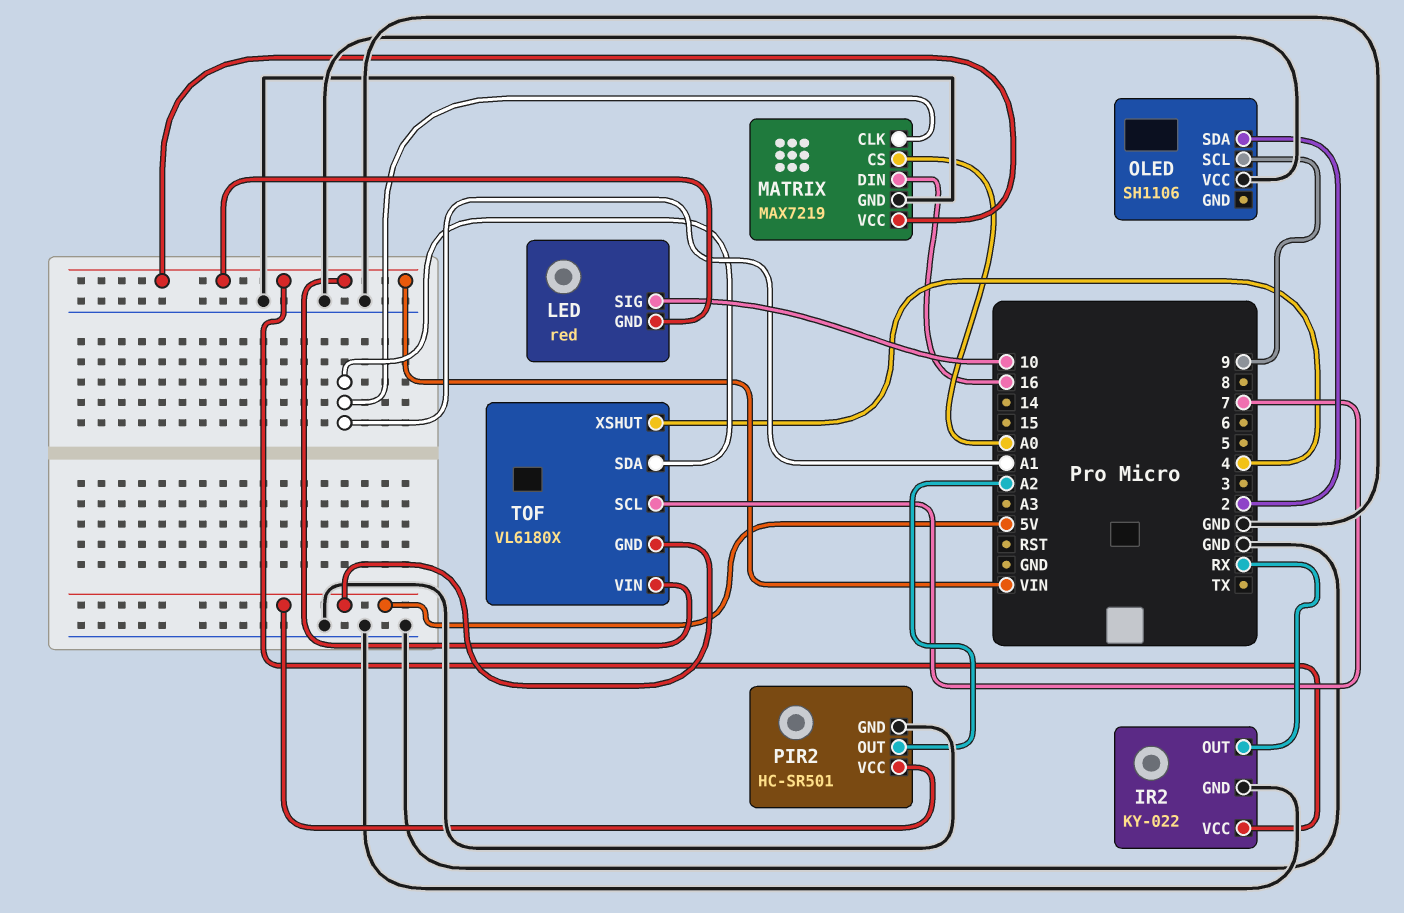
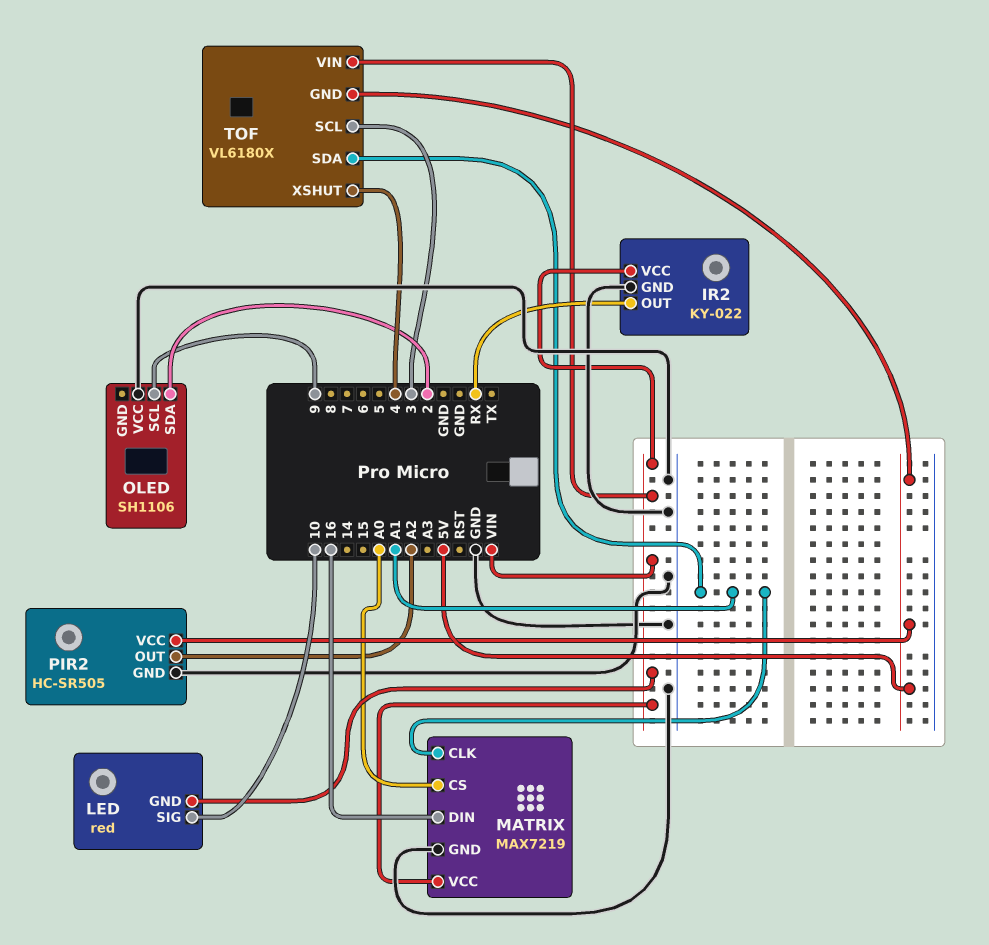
PIR2: HC-SR501 -> HC-SR505
TOF pin SCL: 7 -> 3

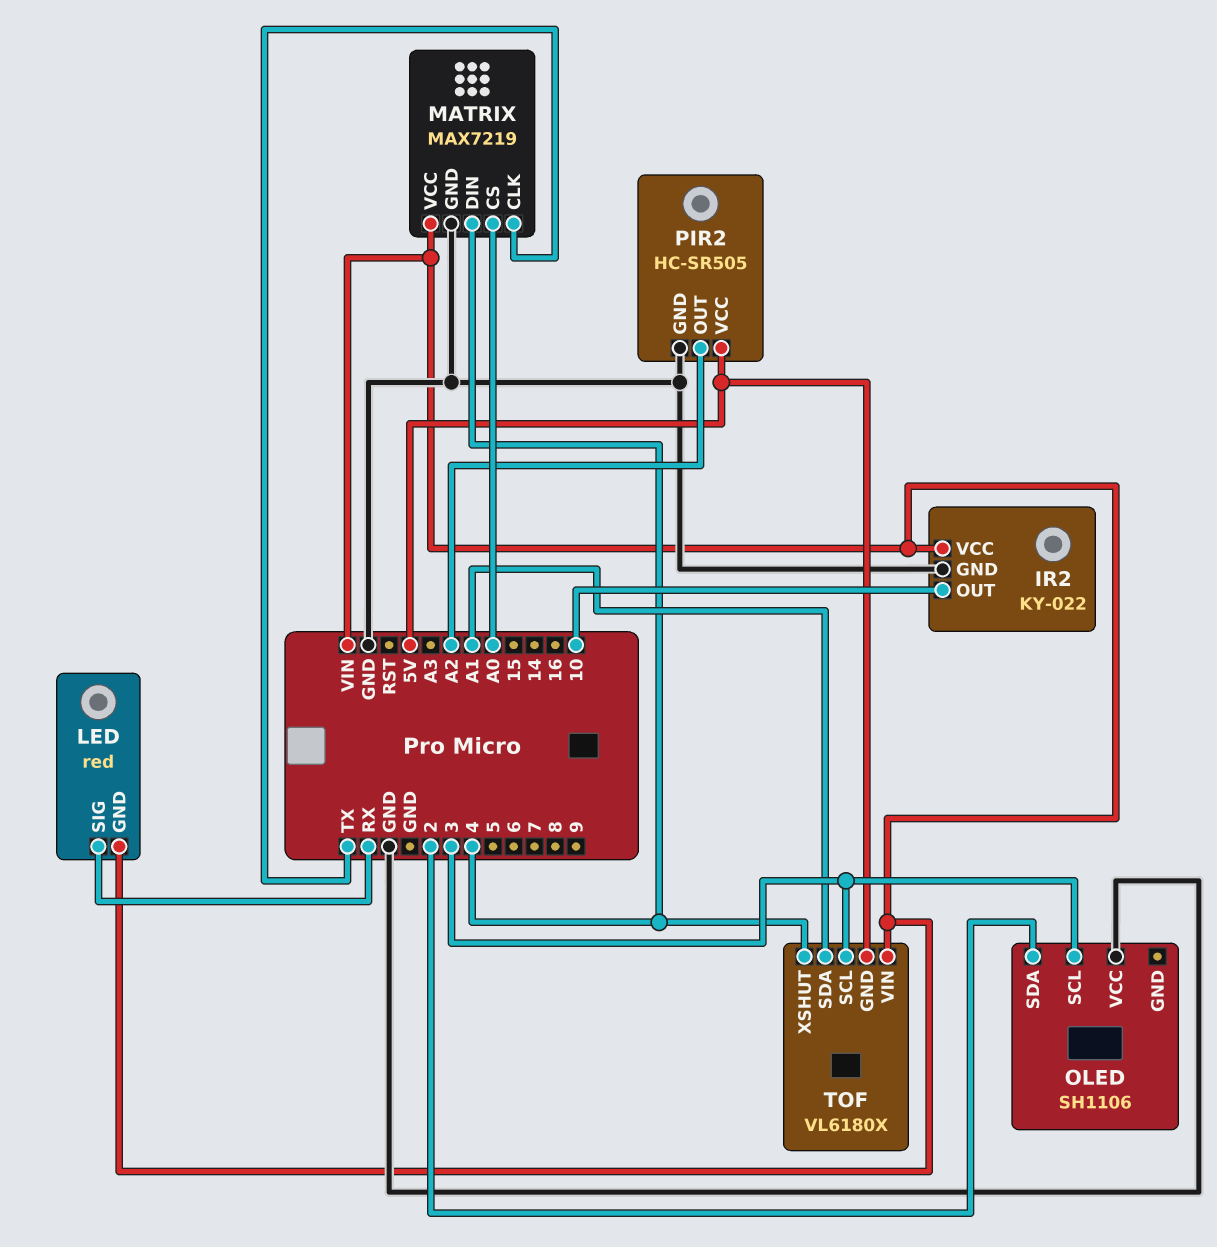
IR2 pin OUT: RX -> 10
LED pin SIG: 10 -> RX
MATRIX pin CLK: A1 -> TX
MATRIX pin DIN: 16 -> 4
OLED pin SCL: 9 -> 3

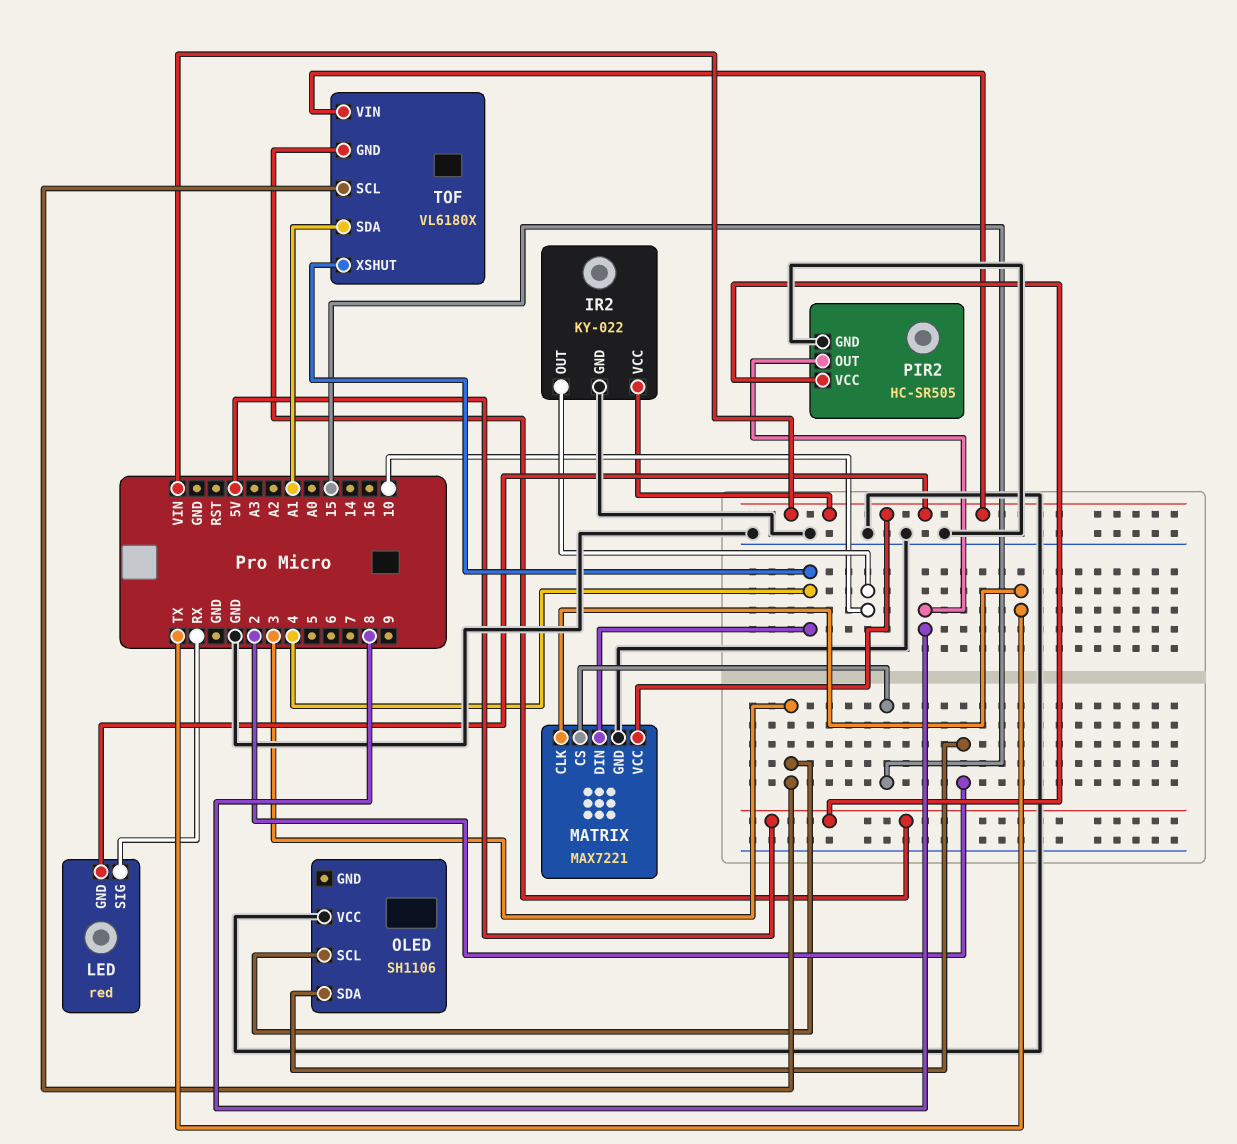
MATRIX: MAX7219 -> MAX7221
MATRIX pin CS: A0 -> 15
PIR2 pin OUT: A2 -> 8

